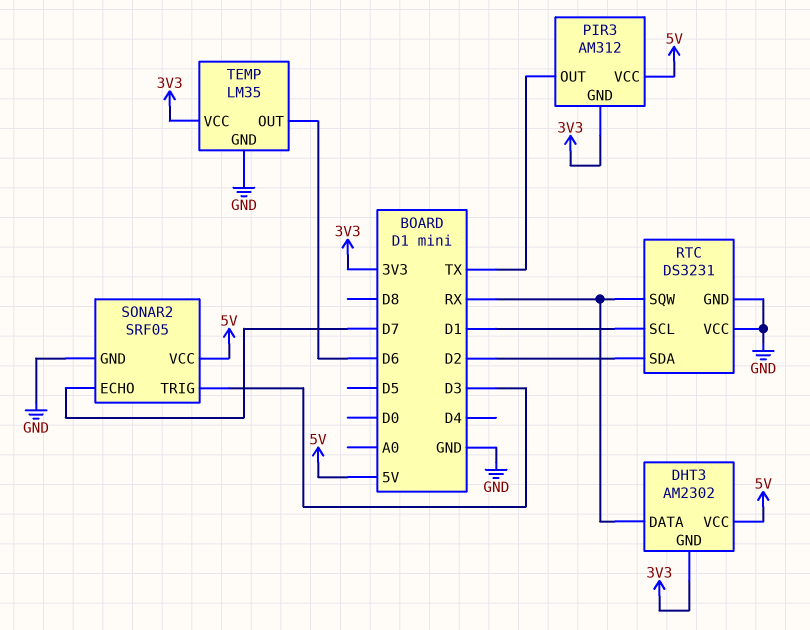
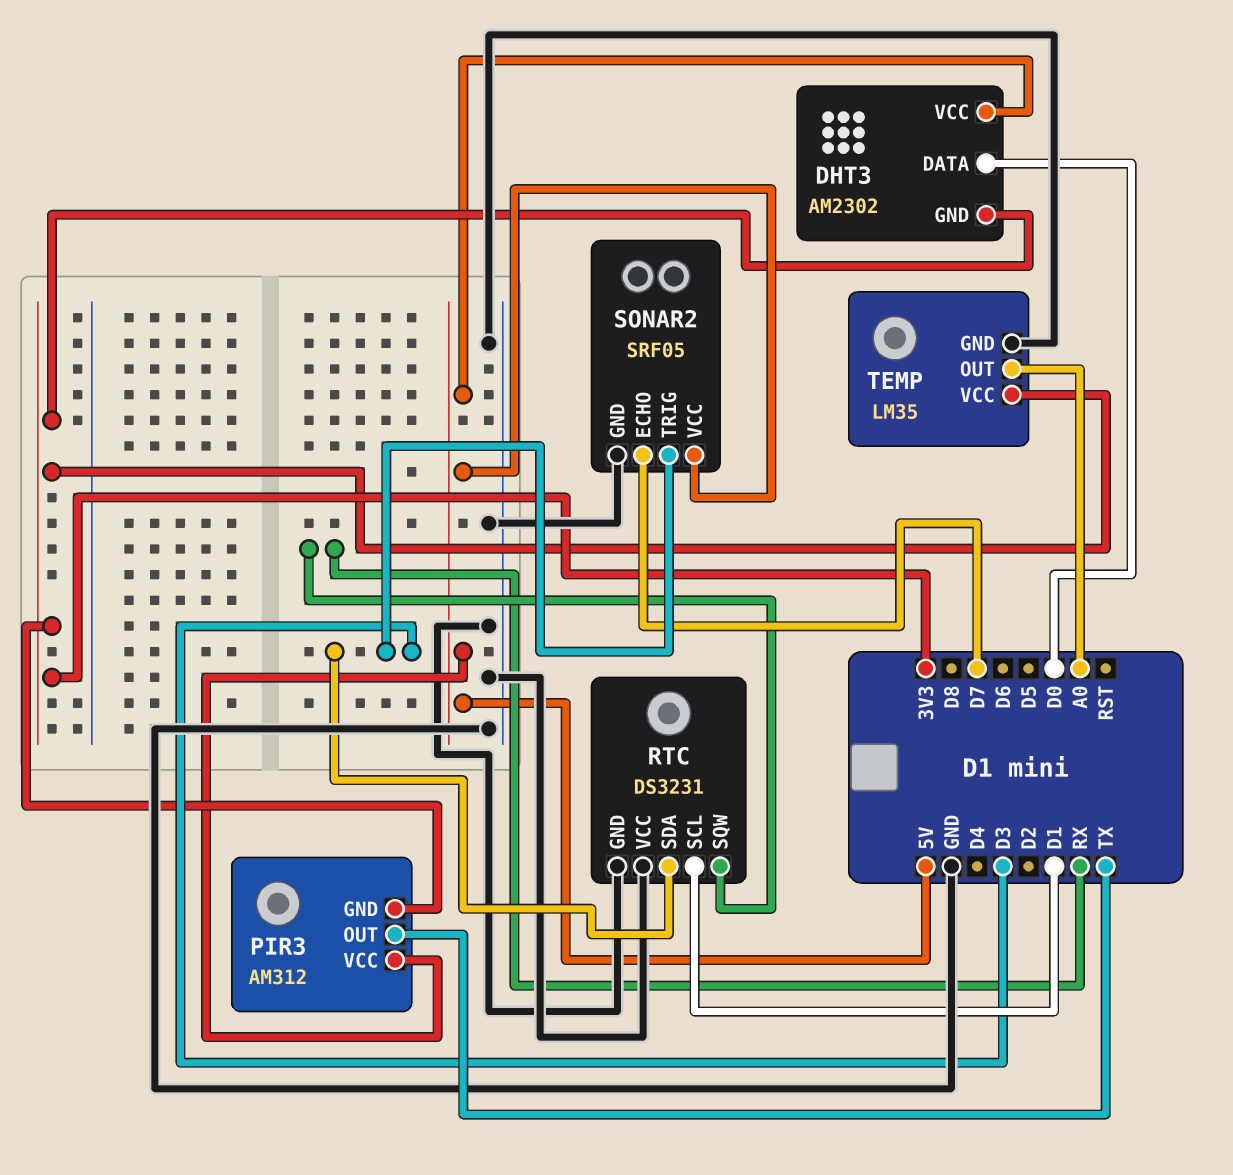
DHT3 pin DATA: RX -> D0
RTC pin SDA: D2 -> D3
TEMP pin OUT: D6 -> A0

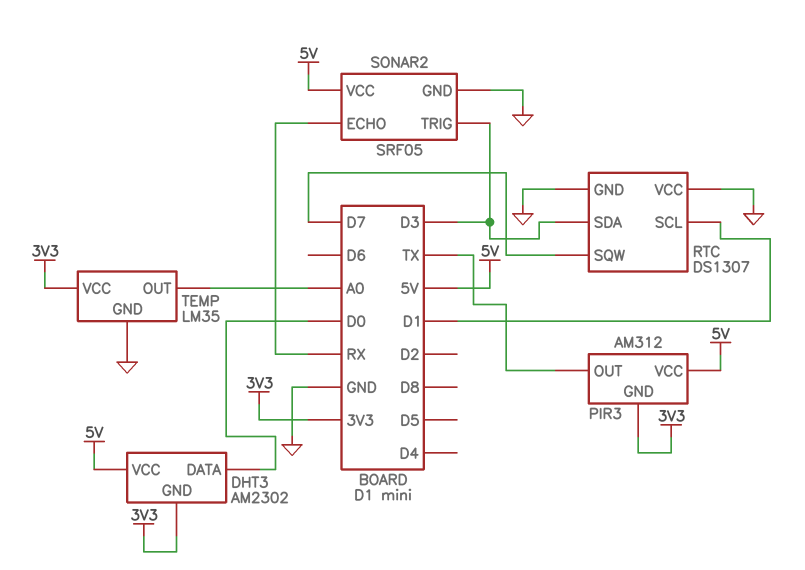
RTC: DS3231 -> DS1307
RTC pin SQW: RX -> D7
SONAR2 pin ECHO: D7 -> RX

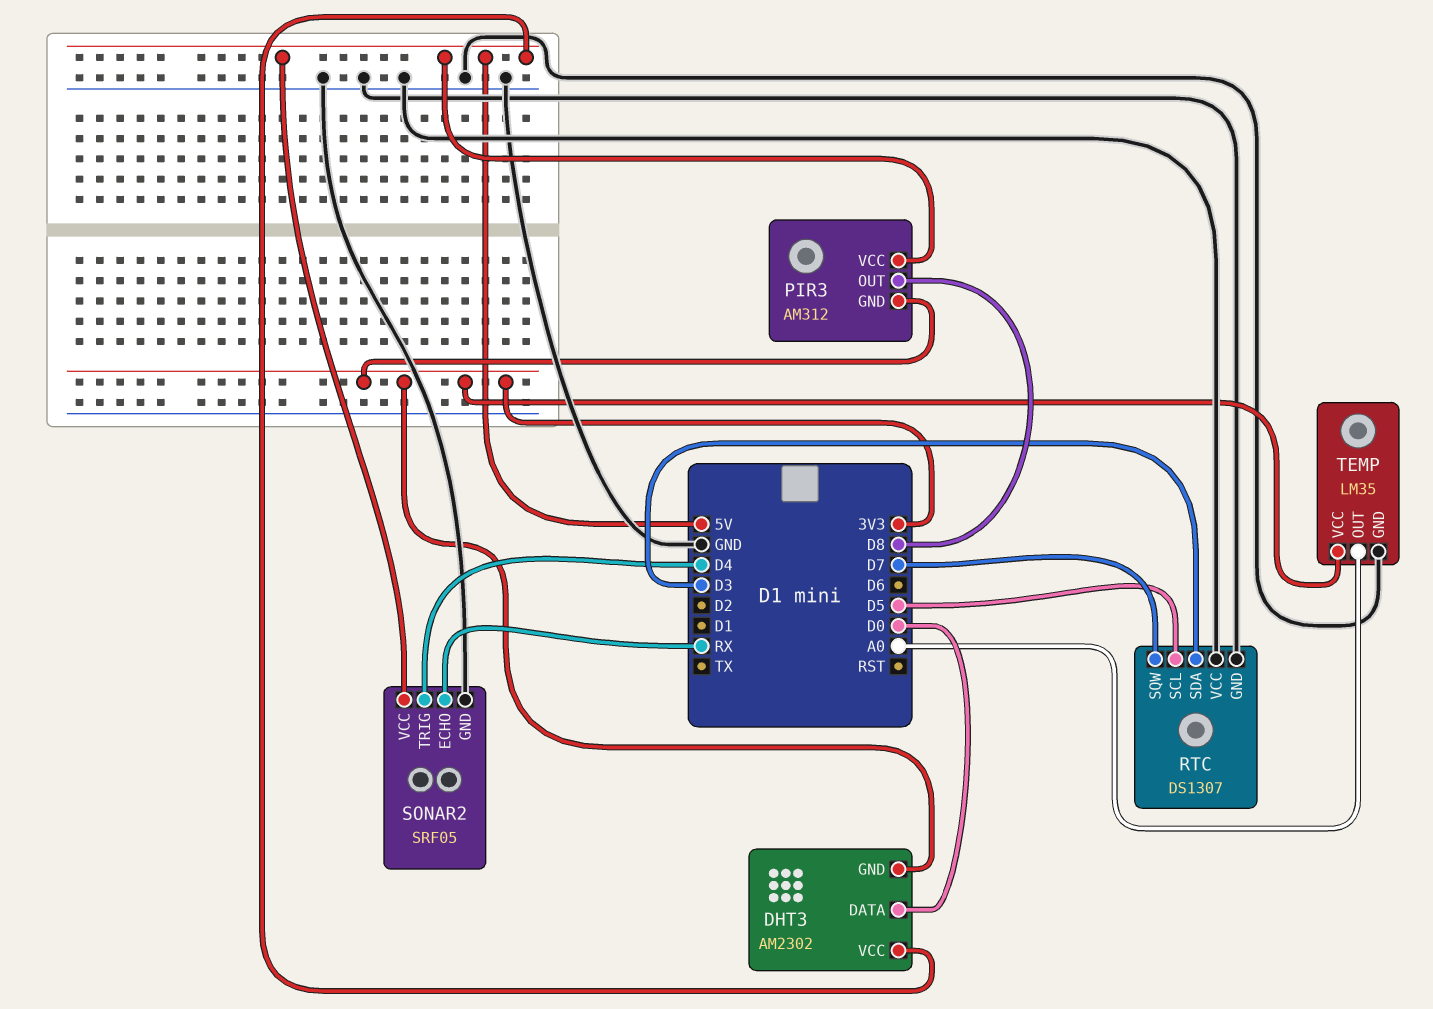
PIR3 pin OUT: TX -> D8
RTC pin SCL: D1 -> D5
SONAR2 pin TRIG: D3 -> D4

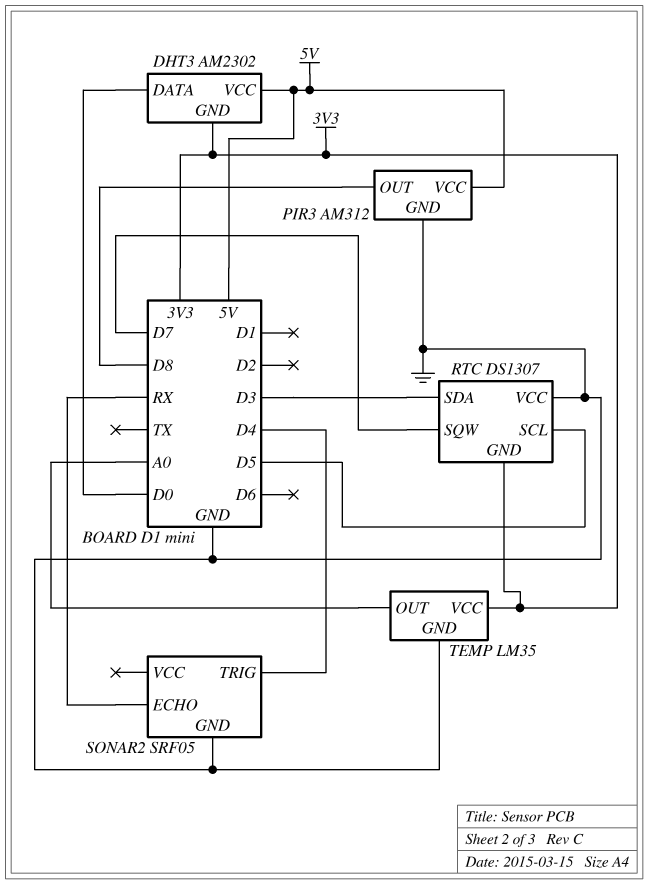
PIR3 pin GND: 3V3 -> GND
RTC pin GND: GND -> 3V3
SONAR2 pin VCC: 5V -> none

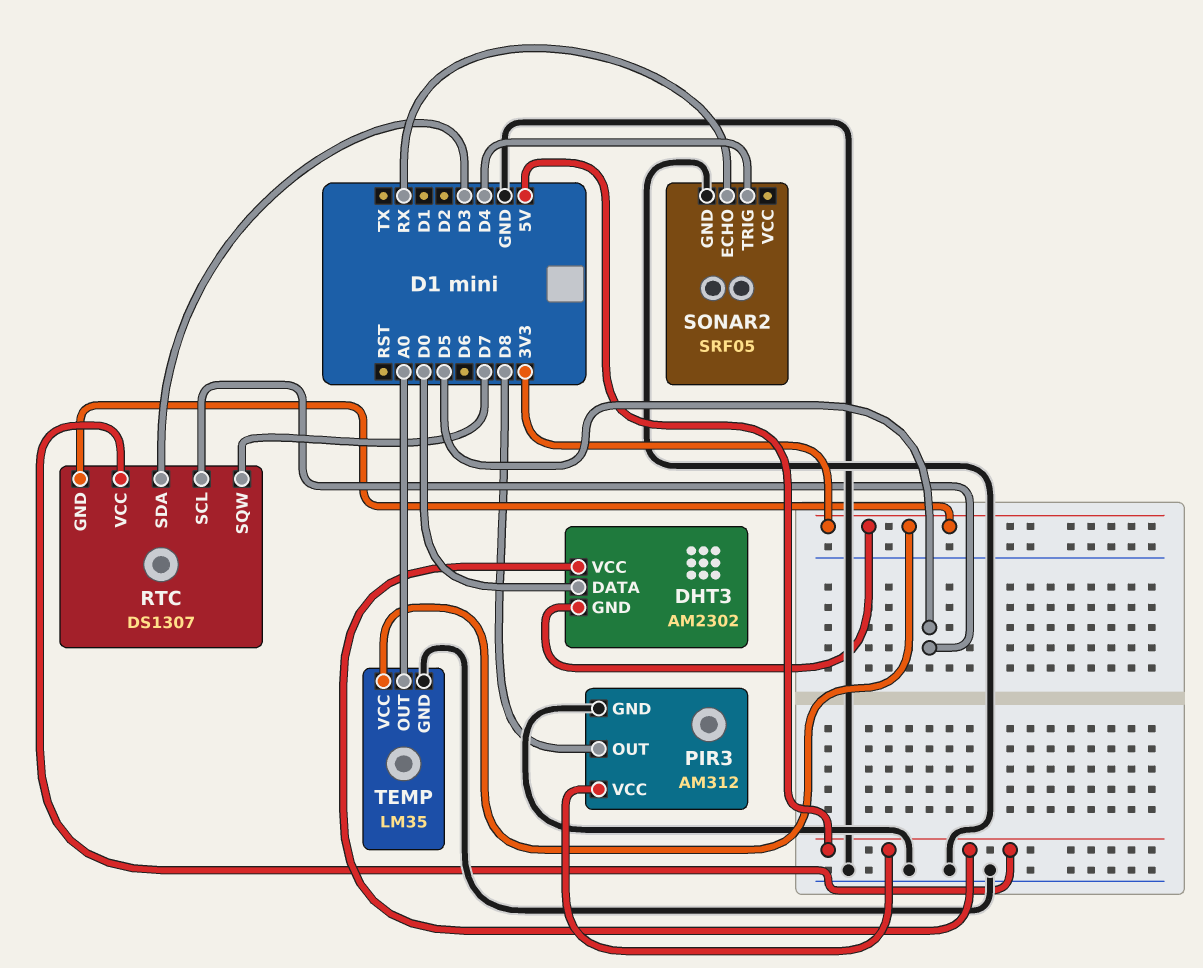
RTC pin VCC: GND -> 5V

